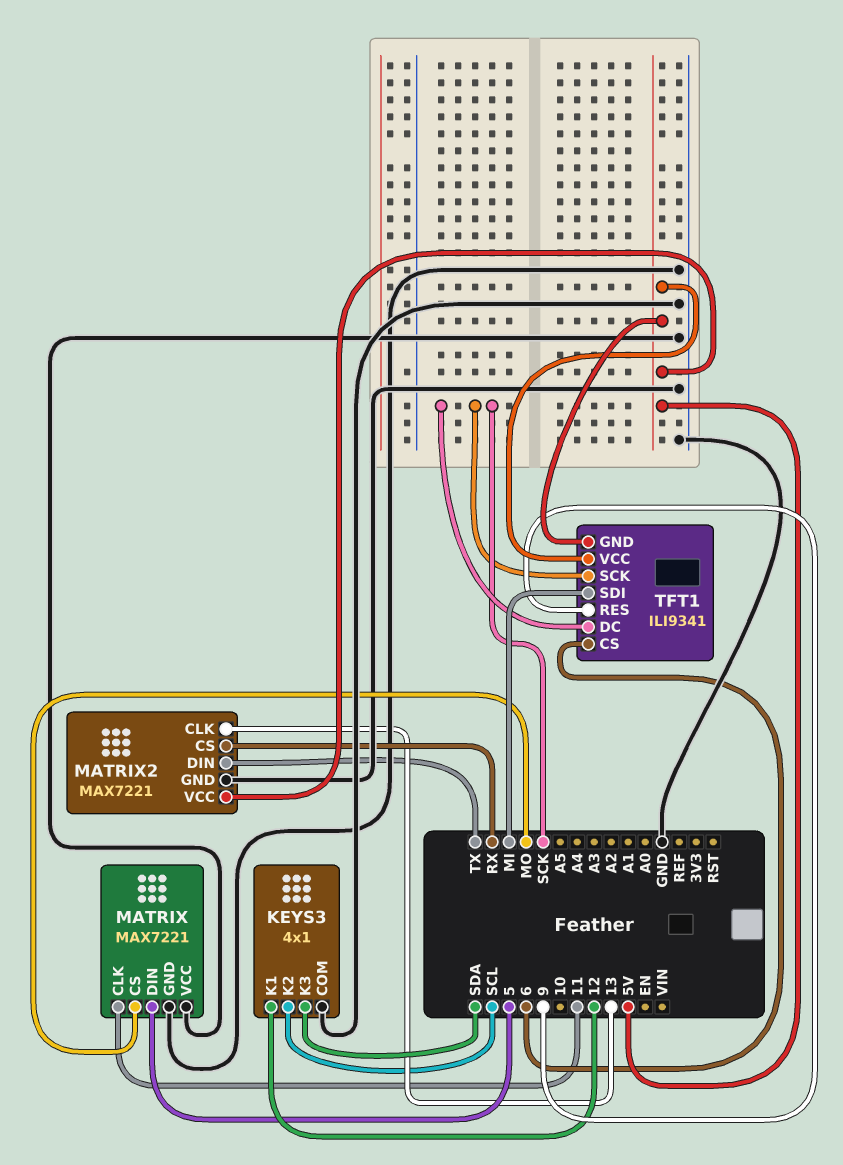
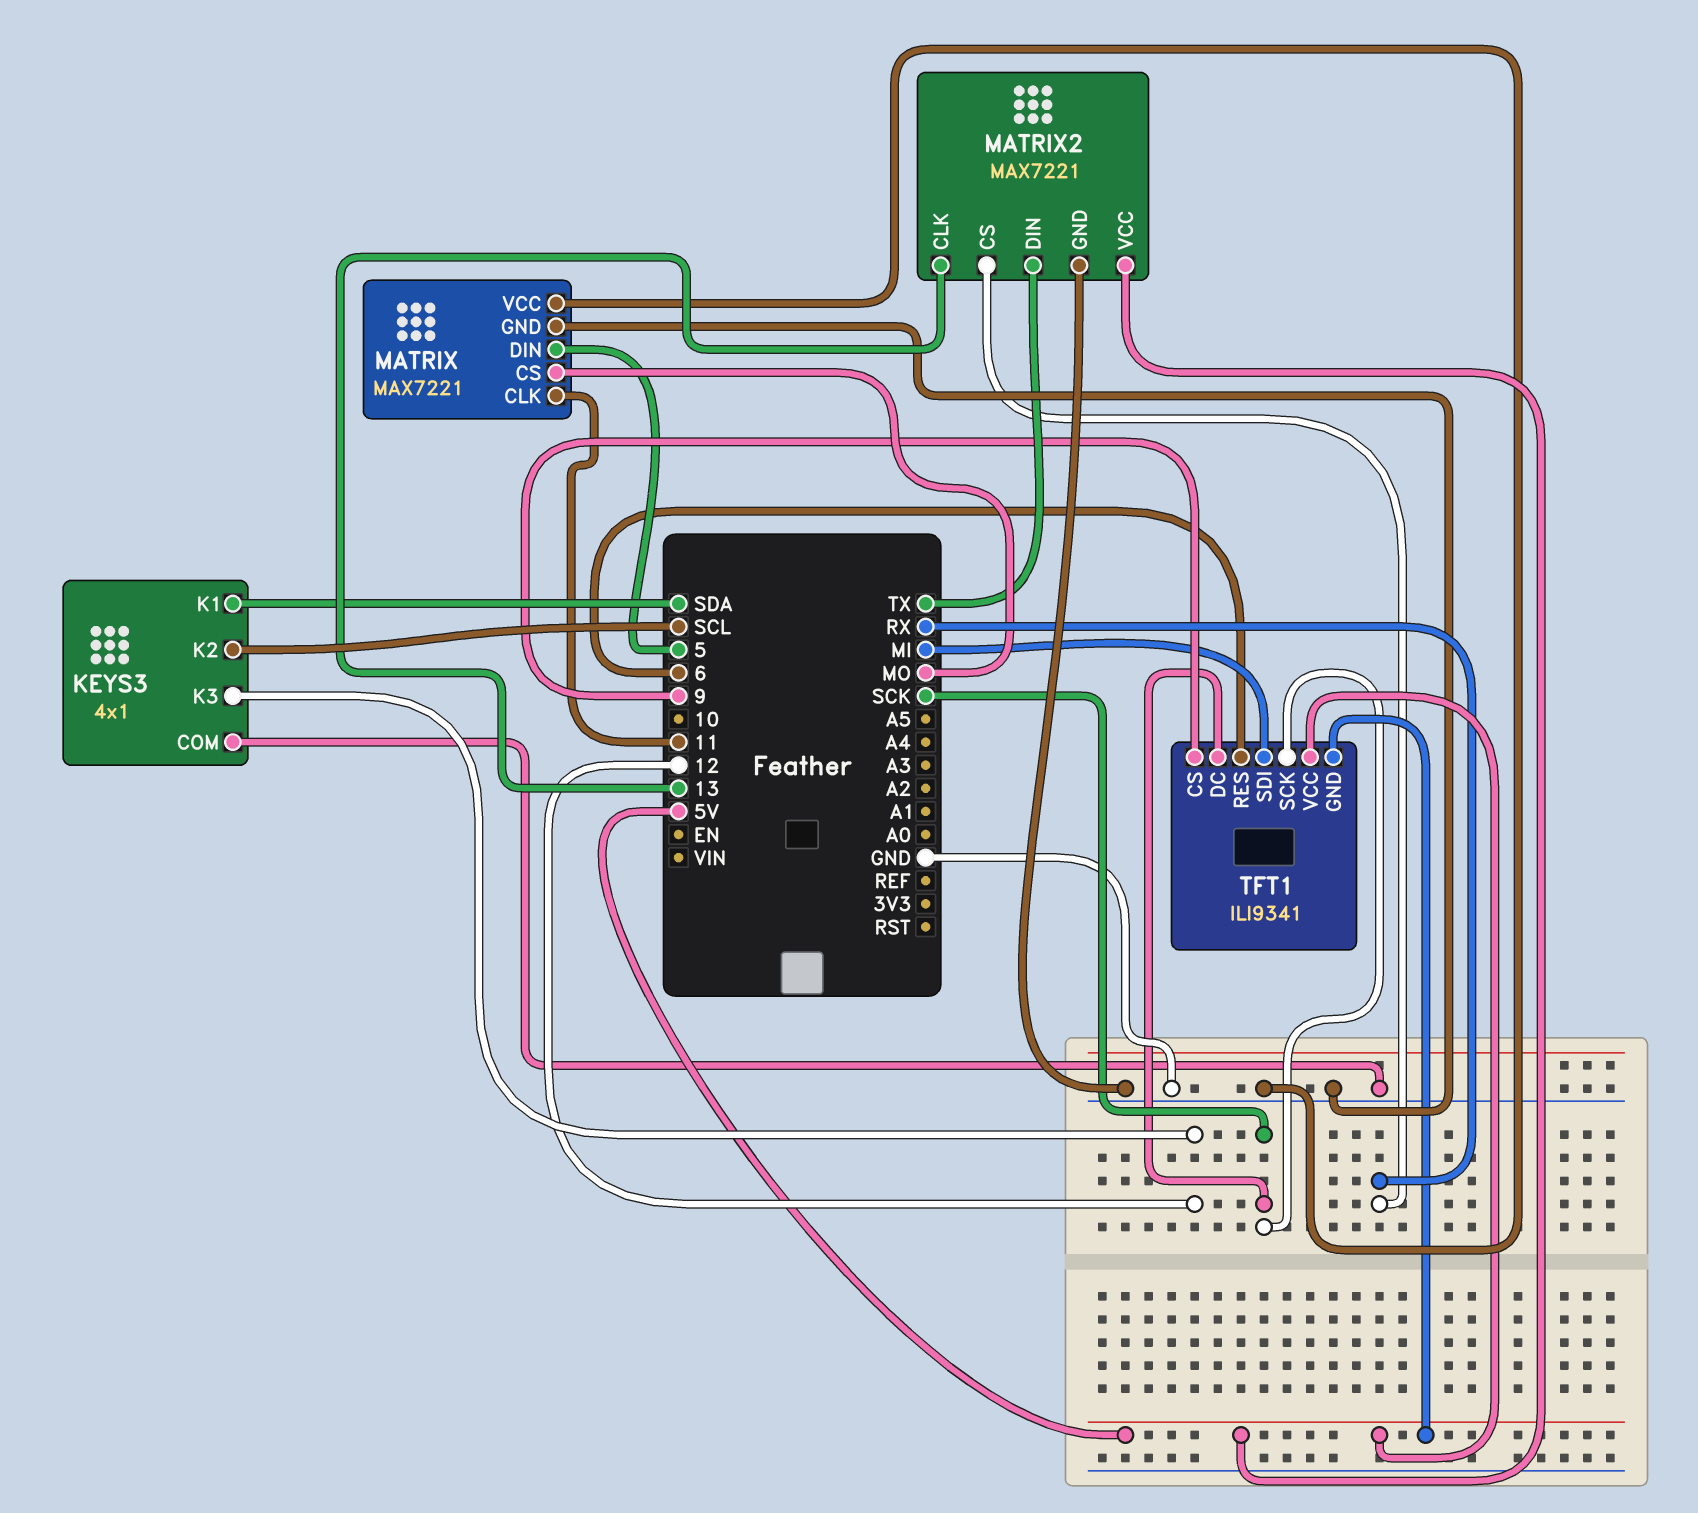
KEYS3 pin K1: 12 -> SDA
KEYS3 pin K3: SDA -> 12
TFT1 pin CS: 6 -> 9
TFT1 pin RES: 9 -> 6

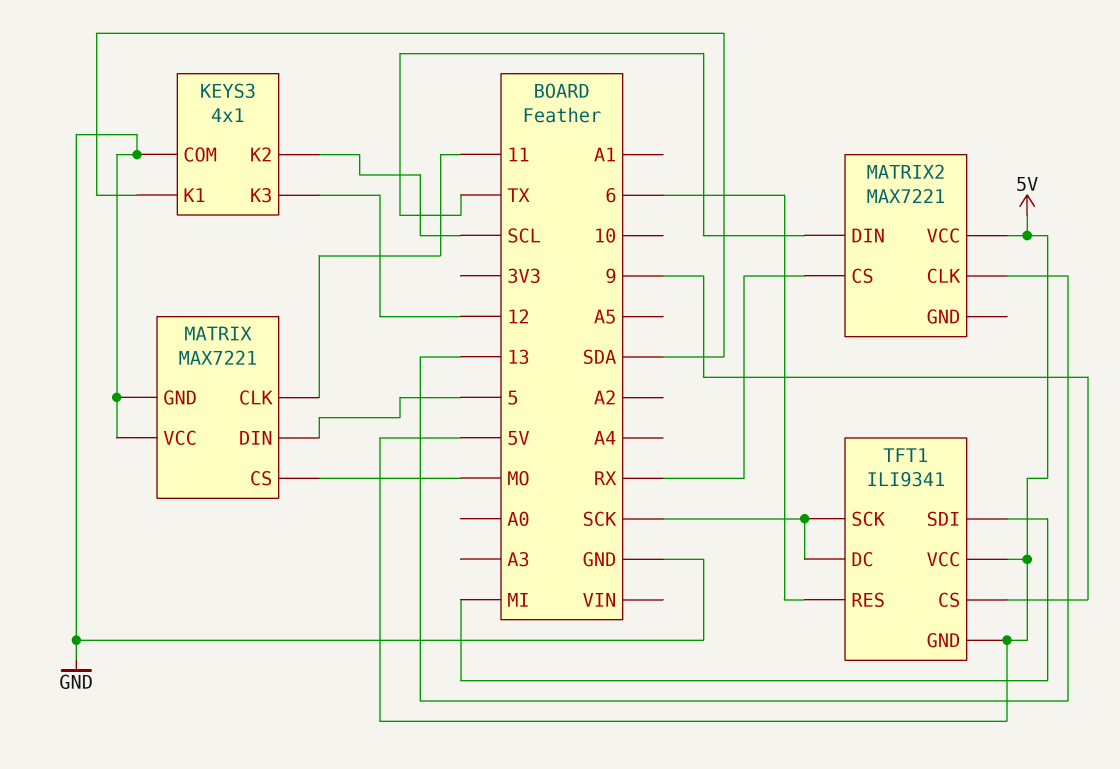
MATRIX2 pin GND: GND -> none

